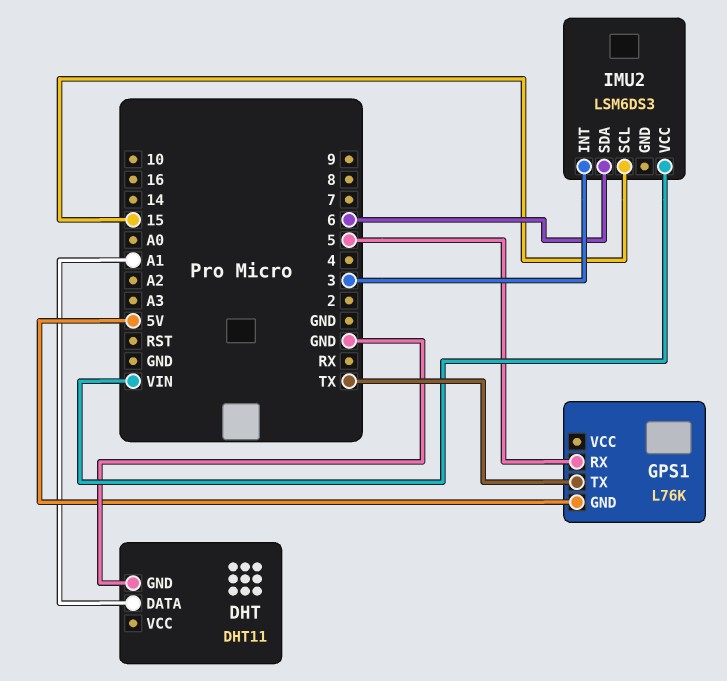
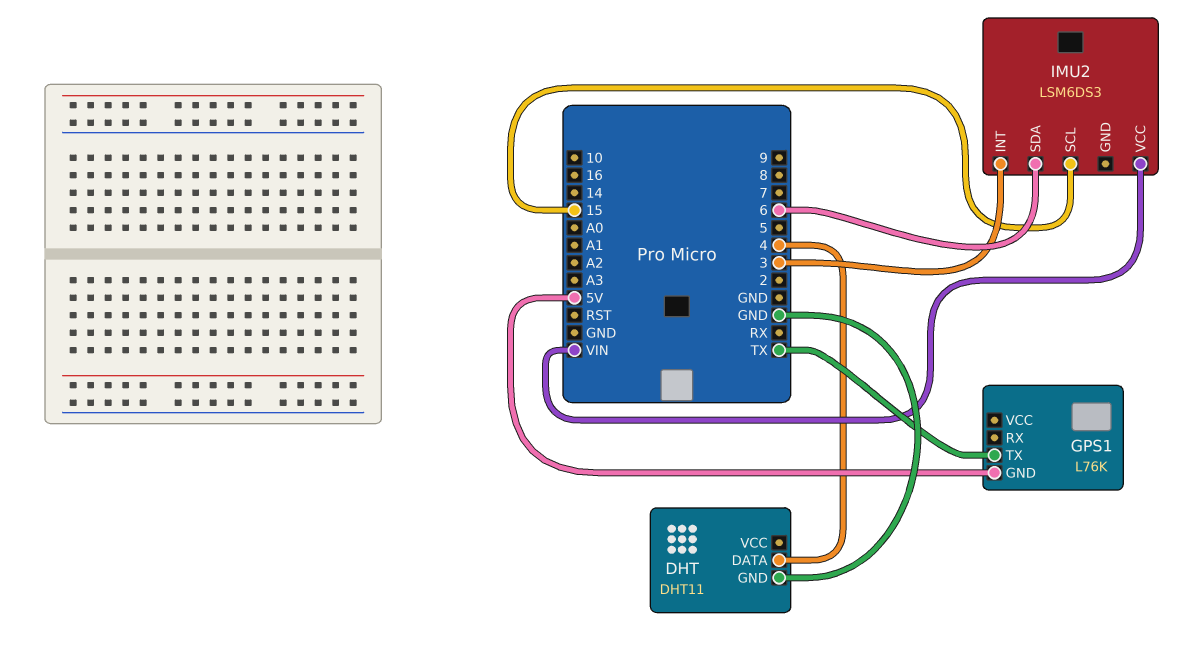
DHT pin DATA: A1 -> 4
GPS1 pin RX: 5 -> none

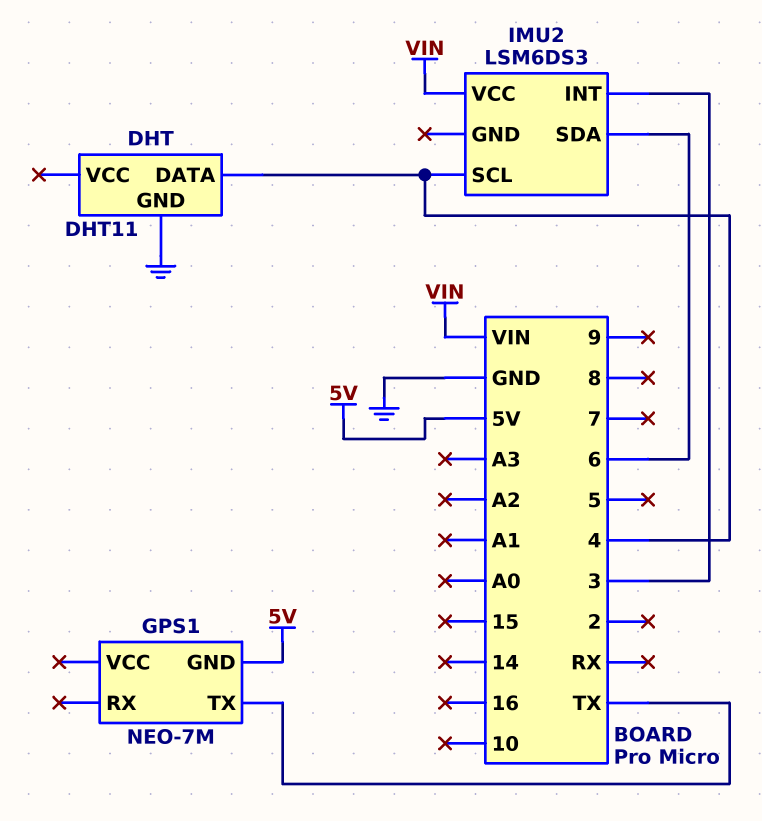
GPS1: L76K -> NEO-7M
IMU2 pin SCL: 15 -> 4

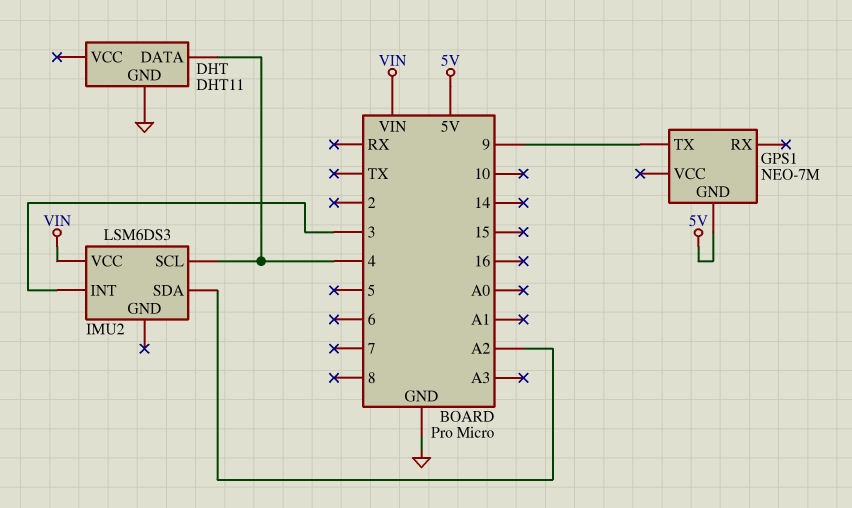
GPS1 pin TX: TX -> 9
IMU2 pin SDA: 6 -> A2

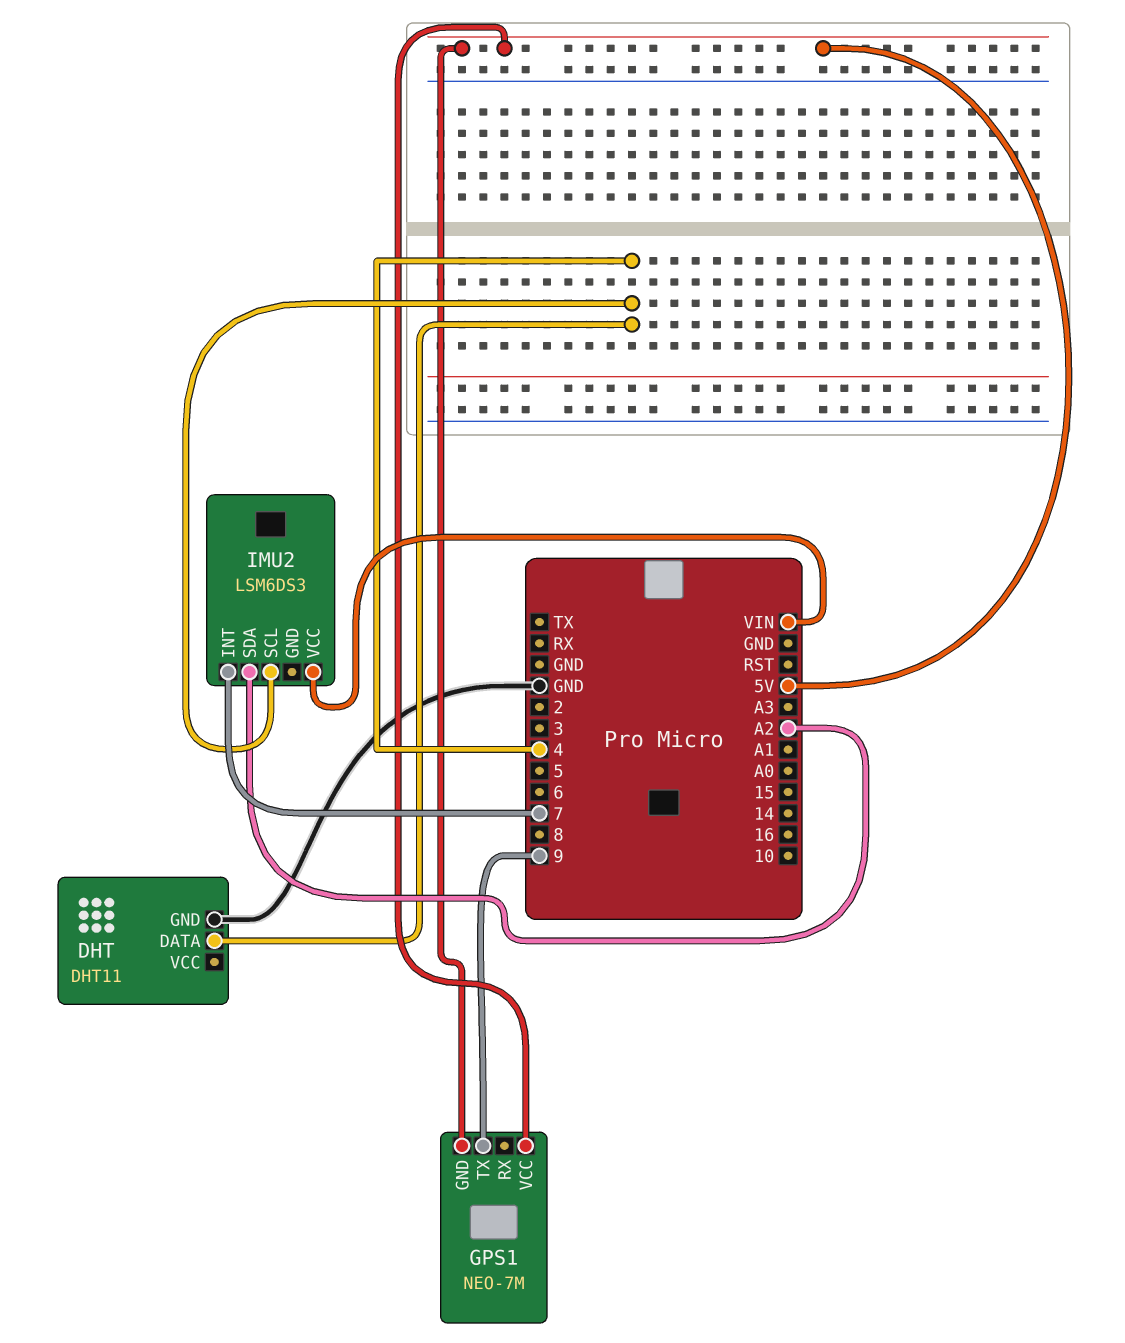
GPS1 pin VCC: none -> 5V
IMU2 pin INT: 3 -> 7

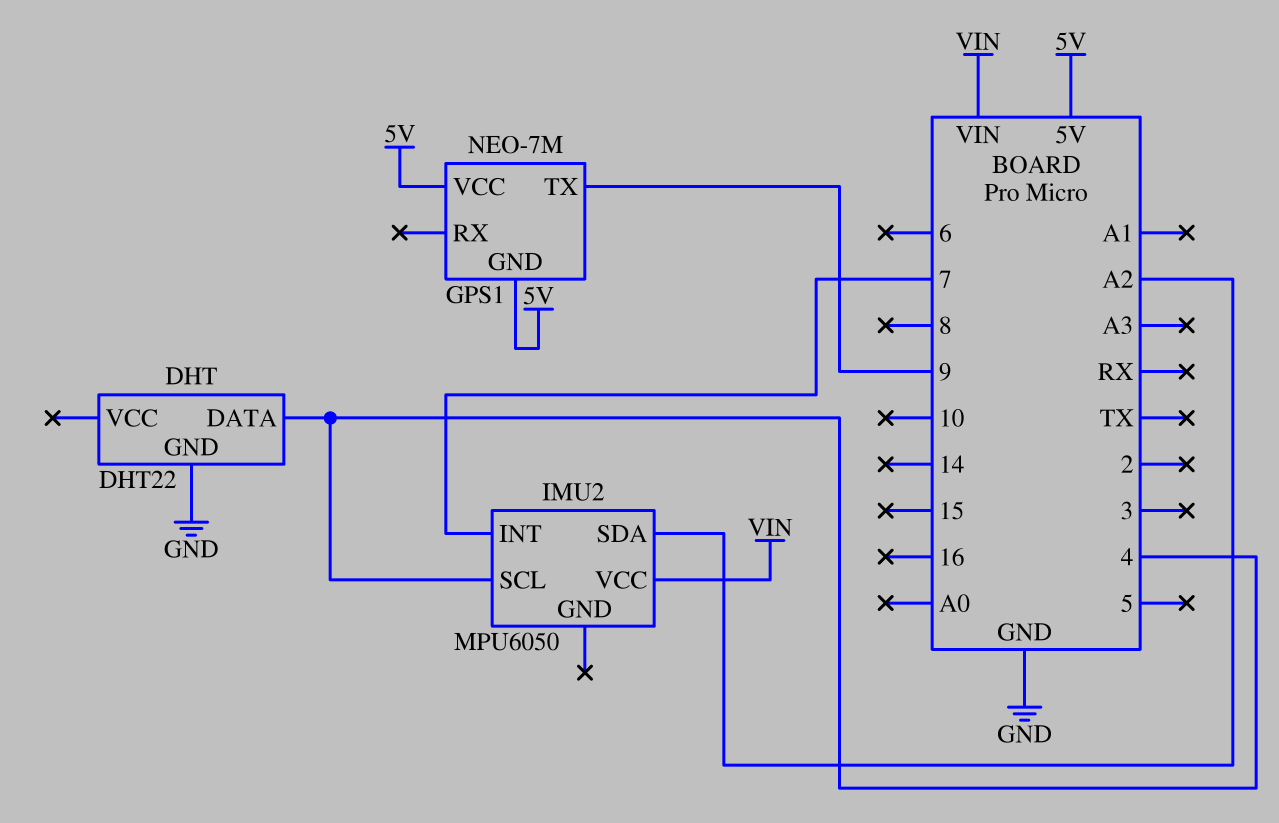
DHT: DHT11 -> DHT22
IMU2: LSM6DS3 -> MPU6050

